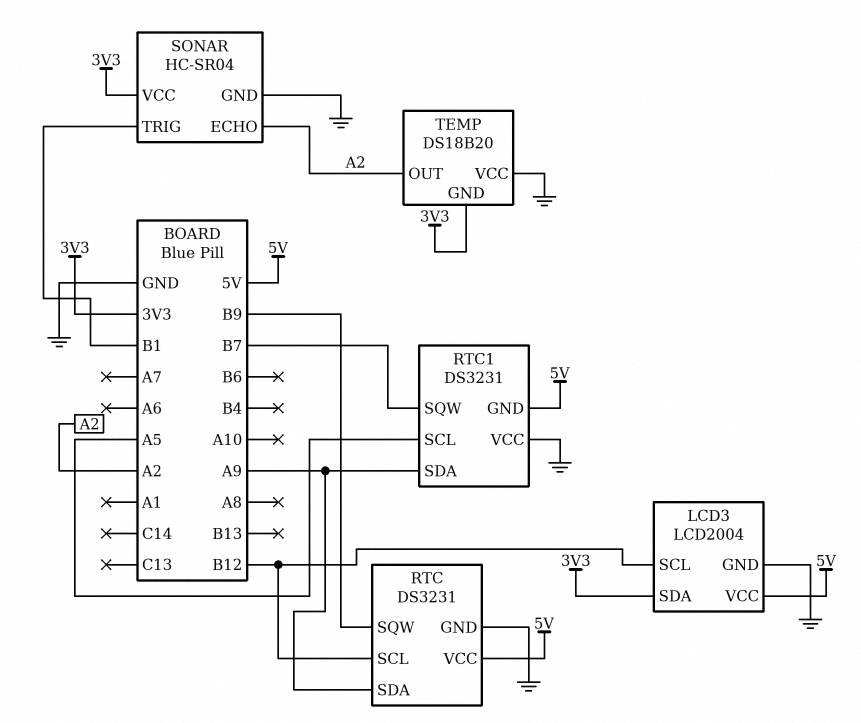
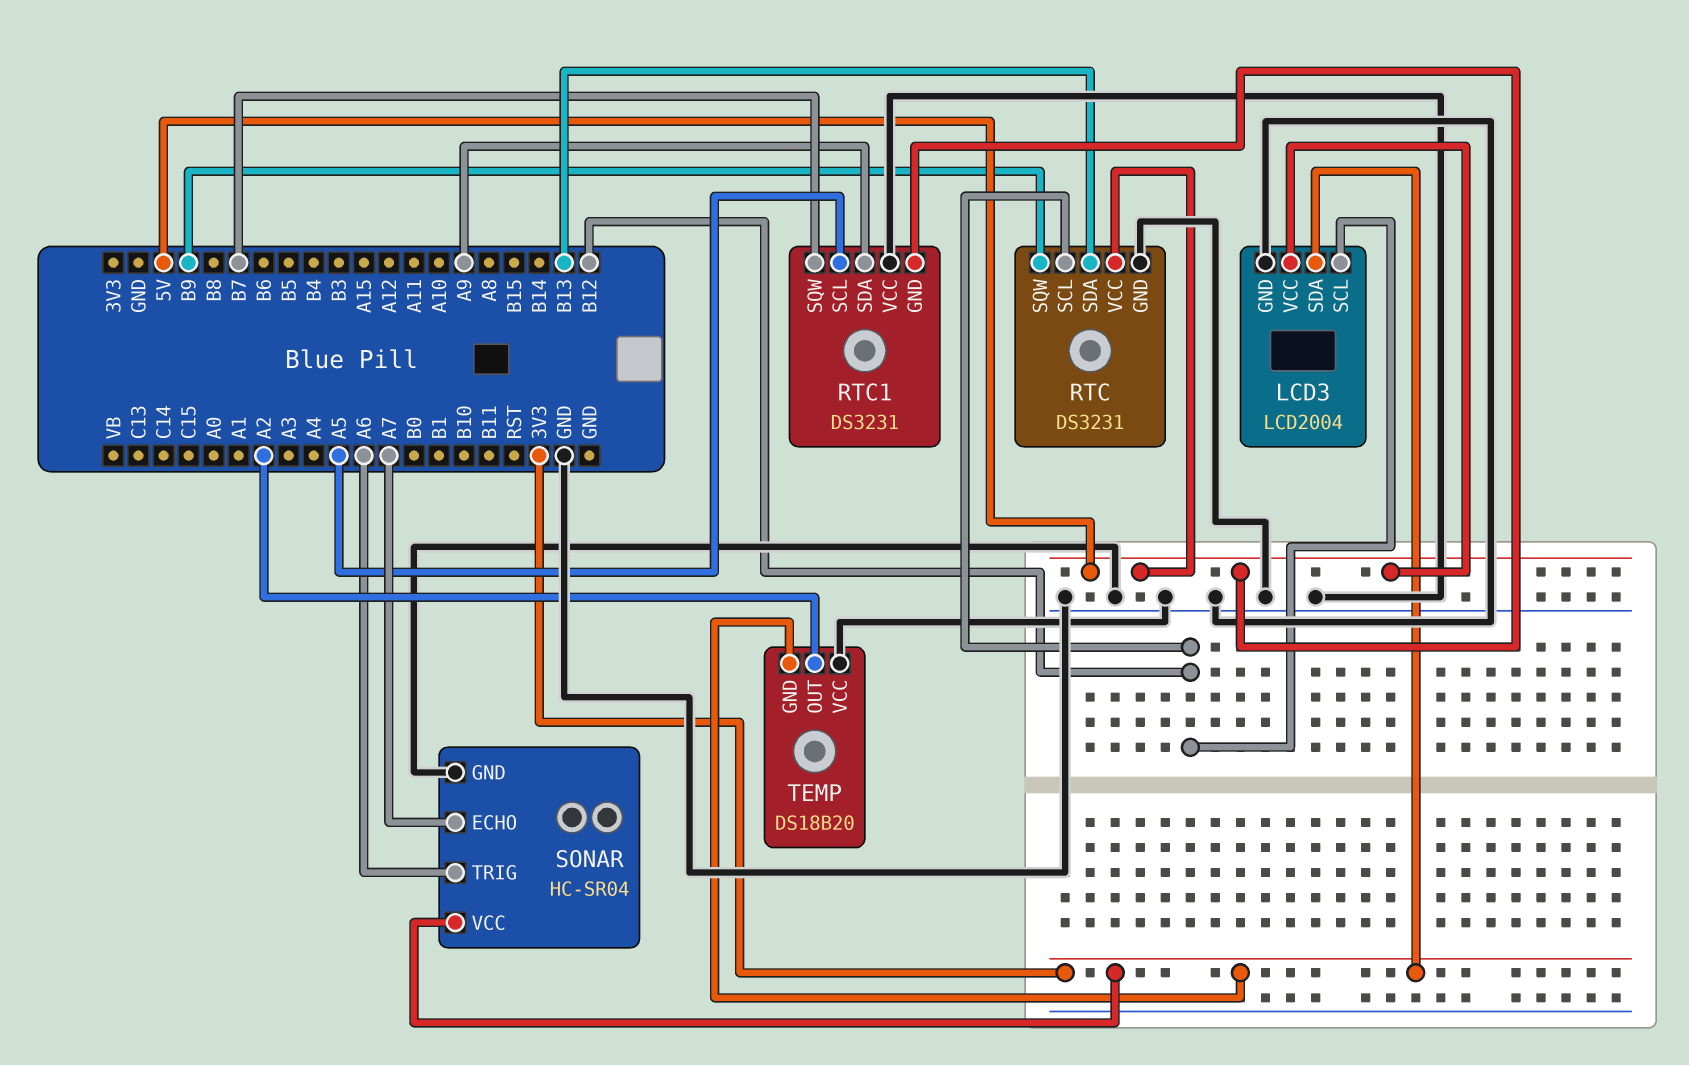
RTC pin SDA: A9 -> B13
SONAR pin ECHO: A2 -> A7
SONAR pin TRIG: B1 -> A6

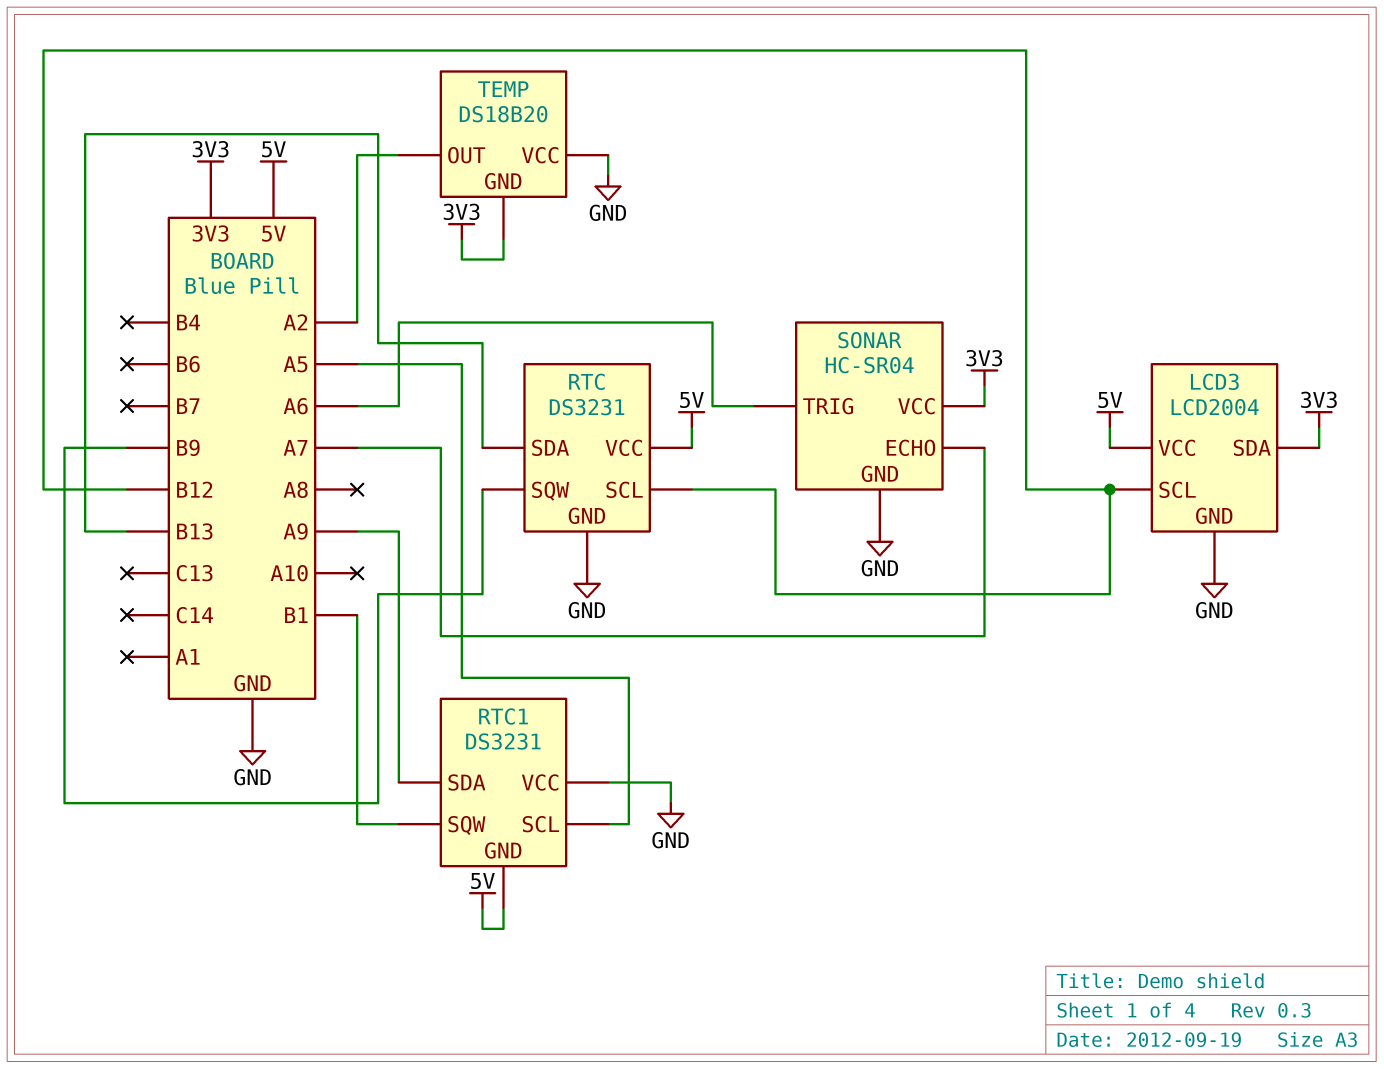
RTC1 pin SQW: B7 -> B1

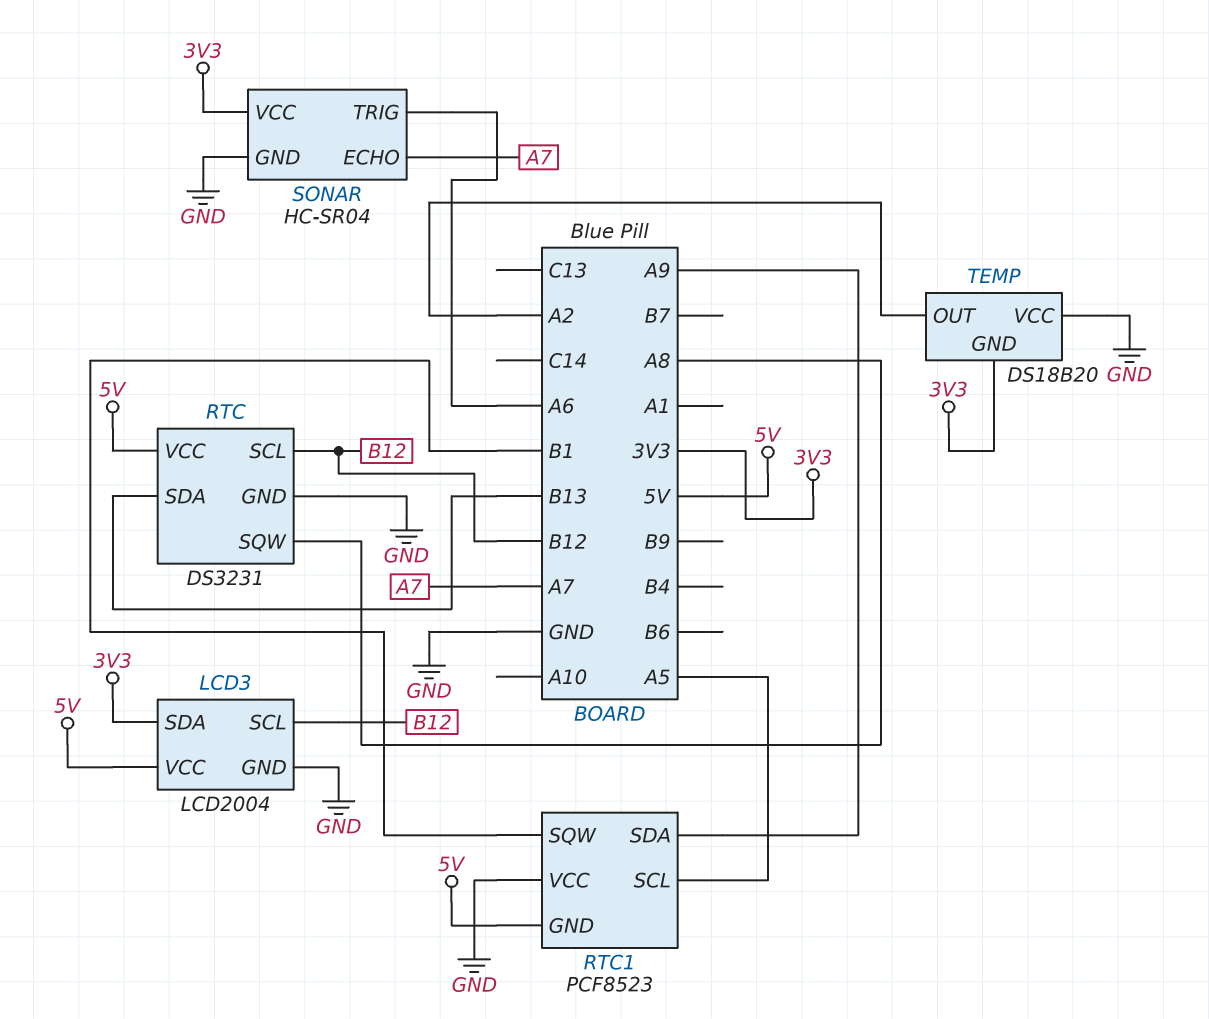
RTC pin SQW: B9 -> A8
RTC1: DS3231 -> PCF8523

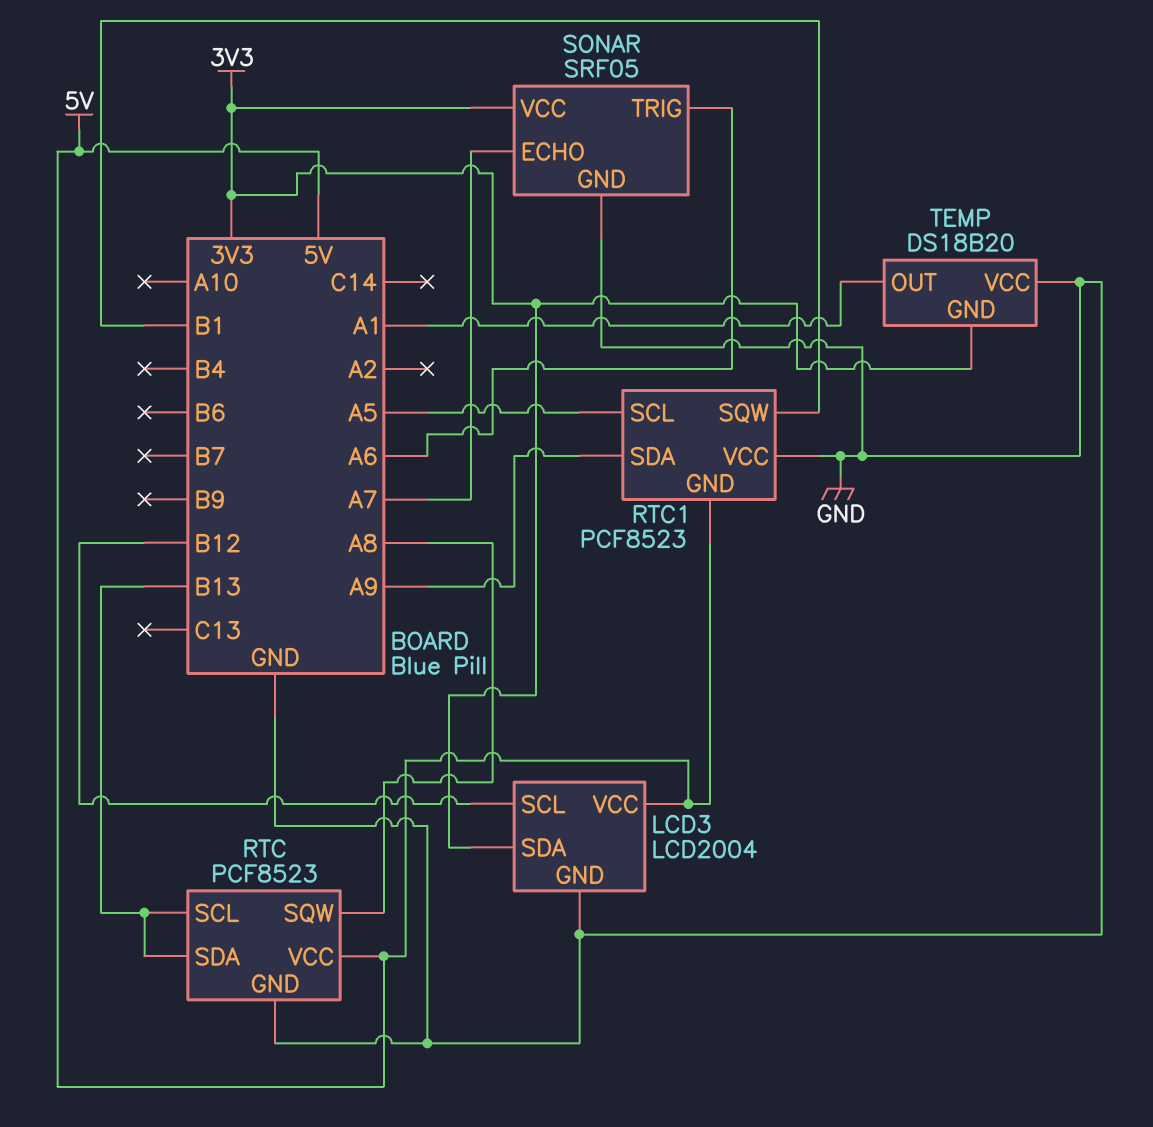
RTC: DS3231 -> PCF8523
RTC pin SCL: B12 -> B13
SONAR: HC-SR04 -> SRF05
TEMP pin OUT: A2 -> A1

